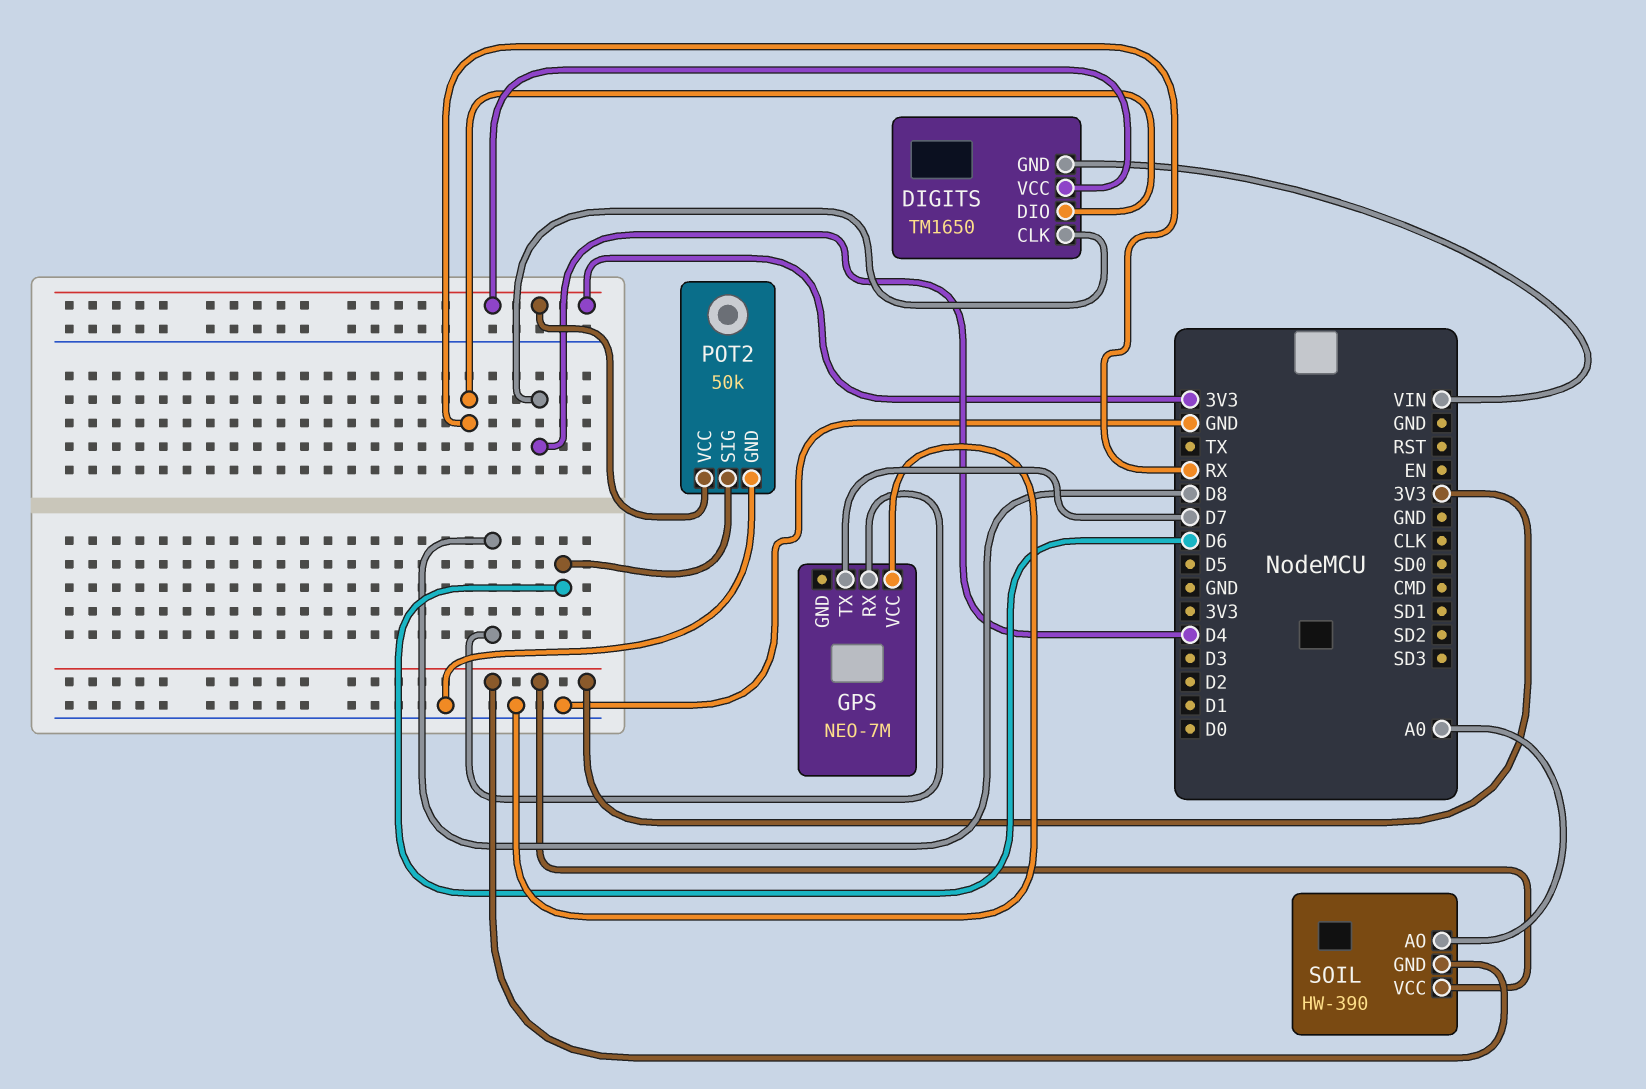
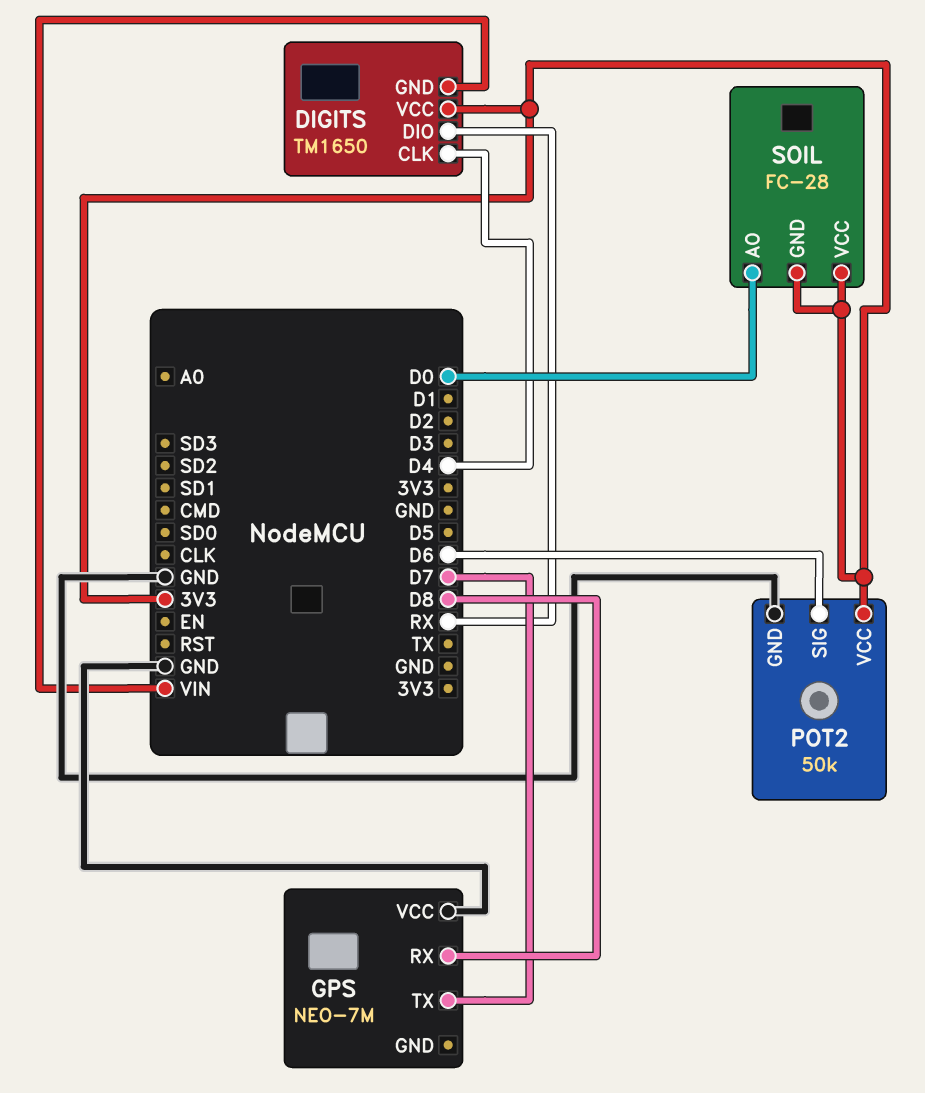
SOIL: HW-390 -> FC-28
SOIL pin AO: A0 -> D0

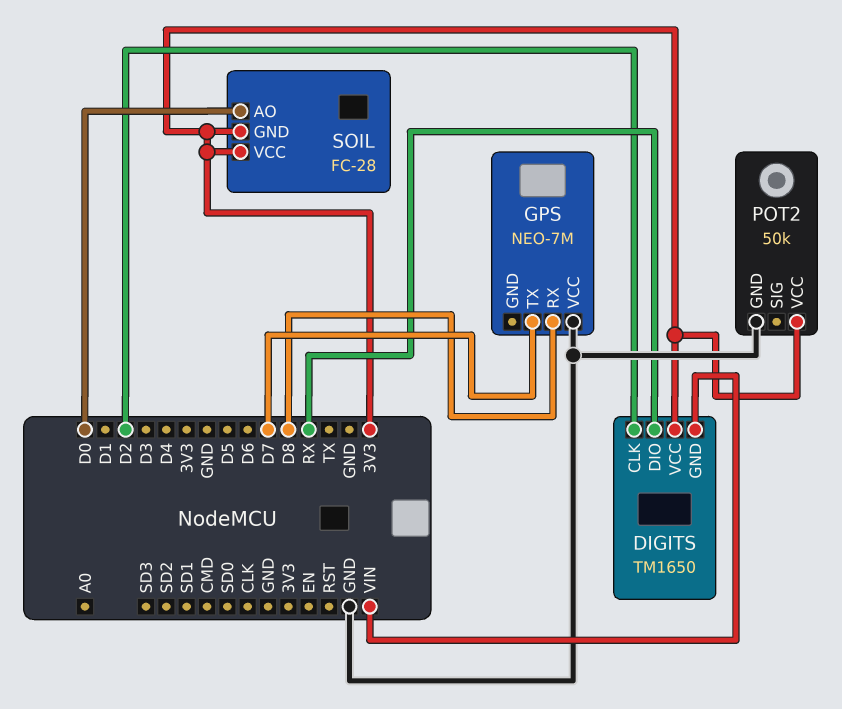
DIGITS pin CLK: D4 -> D2
POT2 pin SIG: D6 -> none

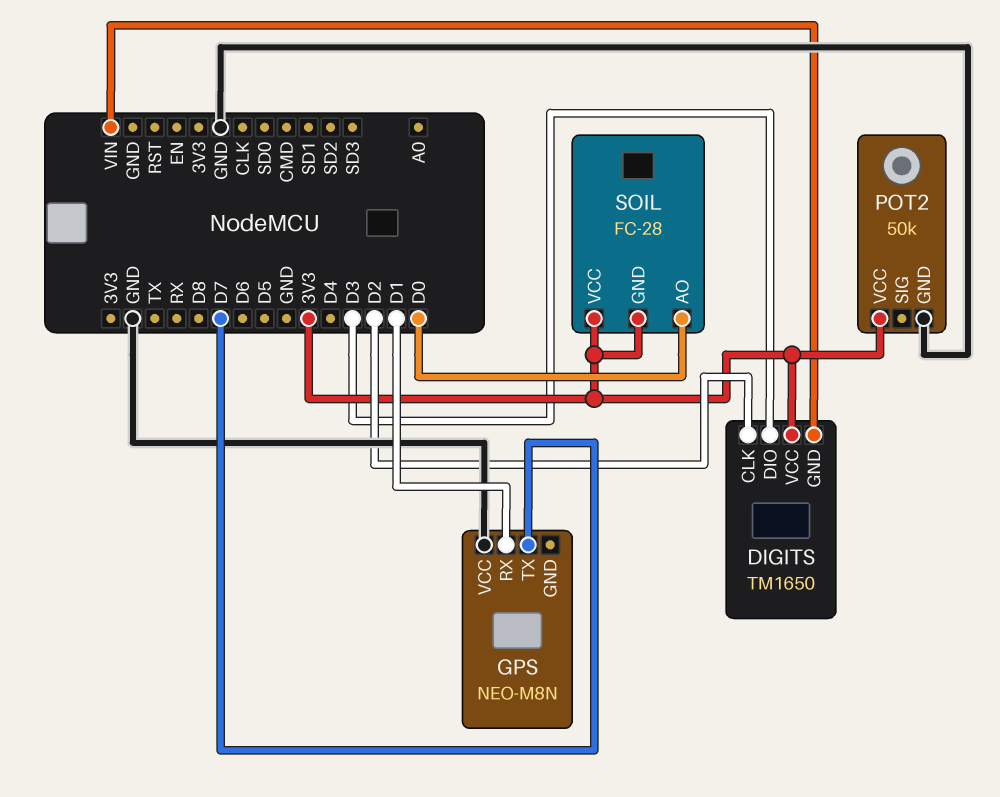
DIGITS pin DIO: RX -> D3
GPS: NEO-7M -> NEO-M8N
GPS pin RX: D8 -> D1

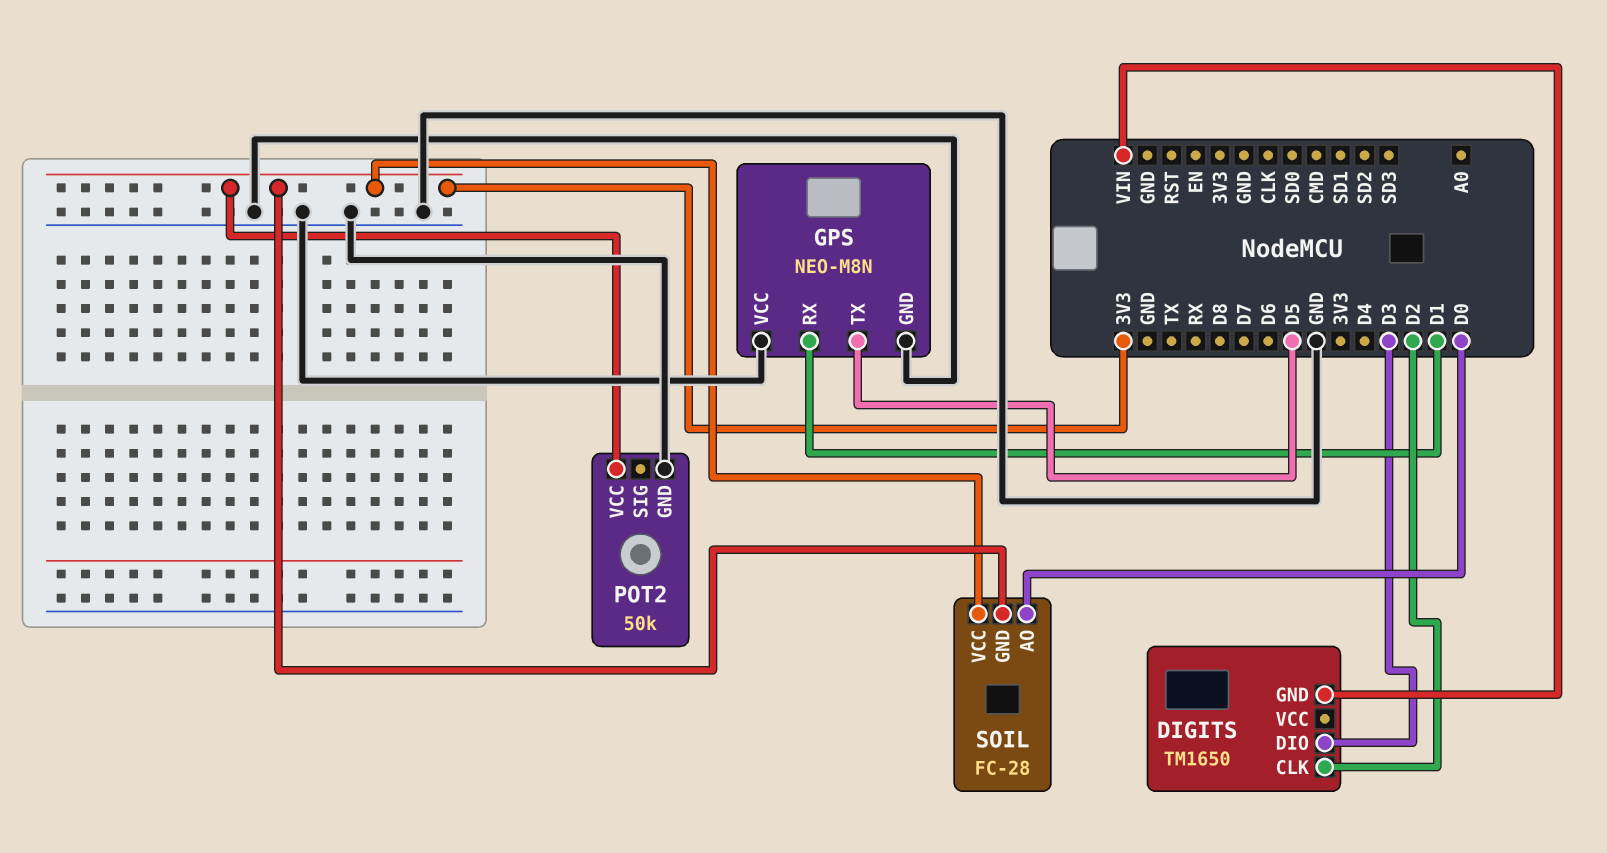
DIGITS pin VCC: 3V3 -> none
GPS pin GND: none -> GND
GPS pin TX: D7 -> D5

